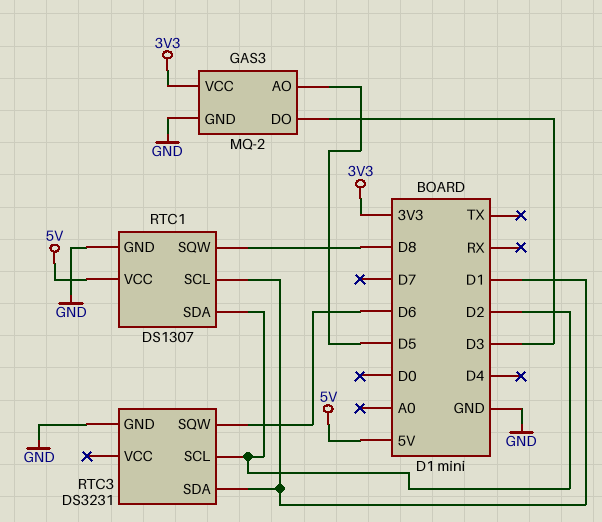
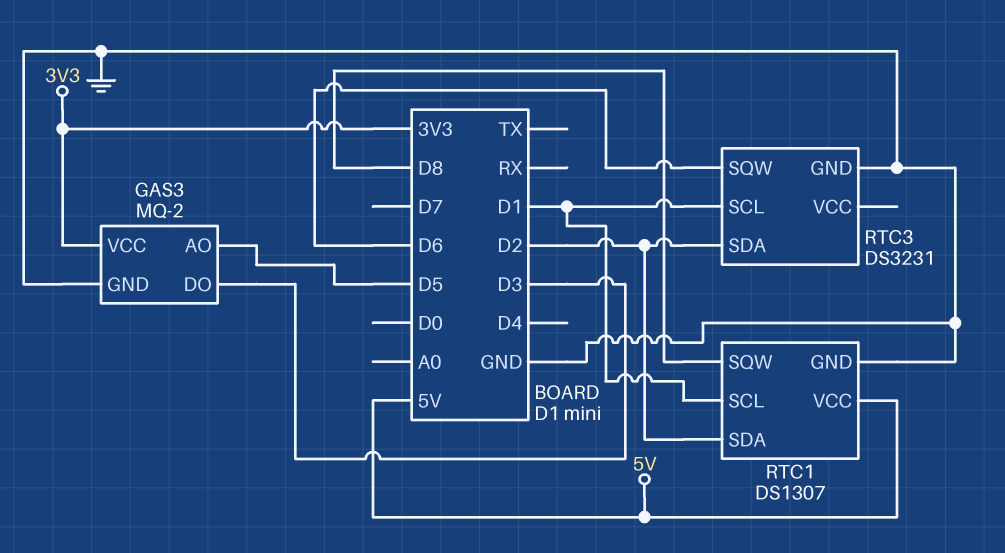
RTC3 pin SCL: D2 -> D1
RTC3 pin SDA: D1 -> D2

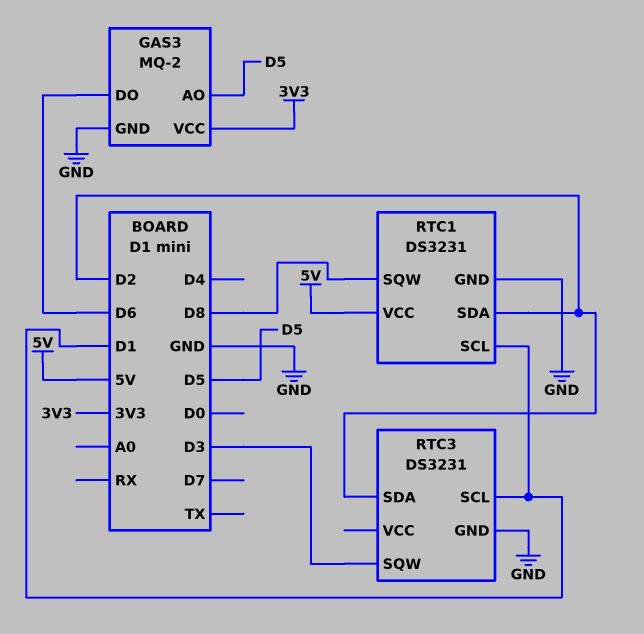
GAS3 pin DO: D3 -> D6
RTC1: DS1307 -> DS3231
RTC3 pin SQW: D6 -> D3

